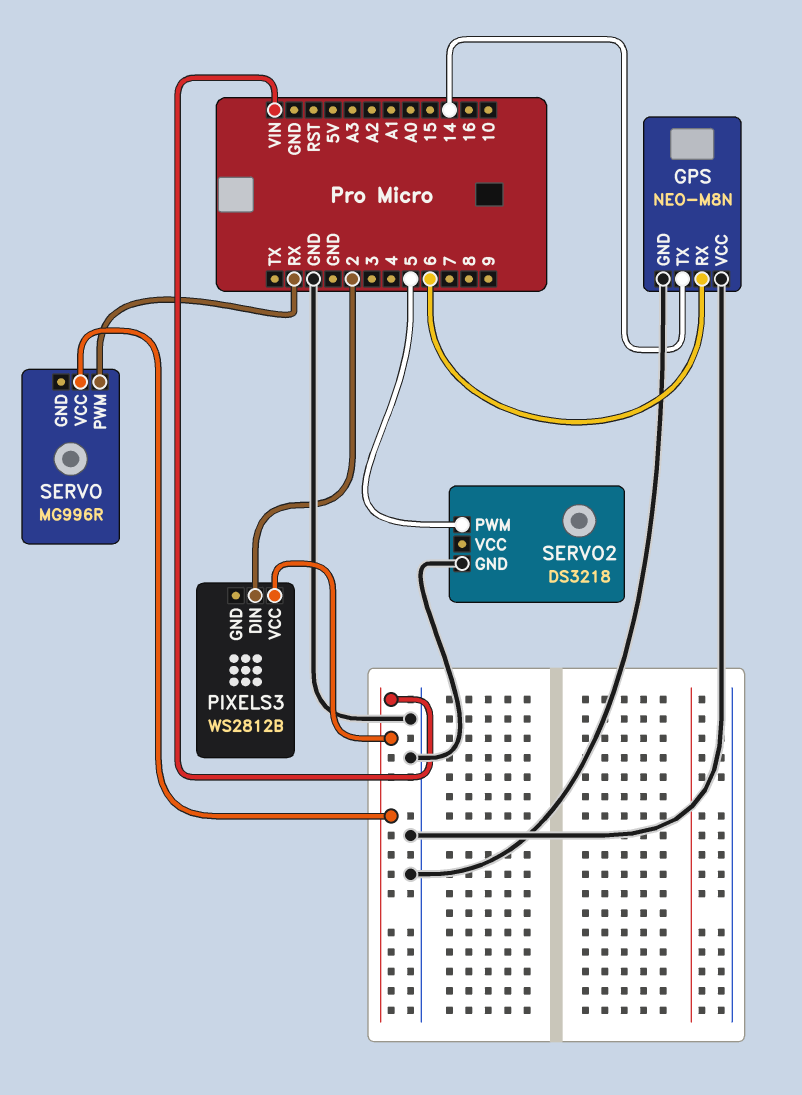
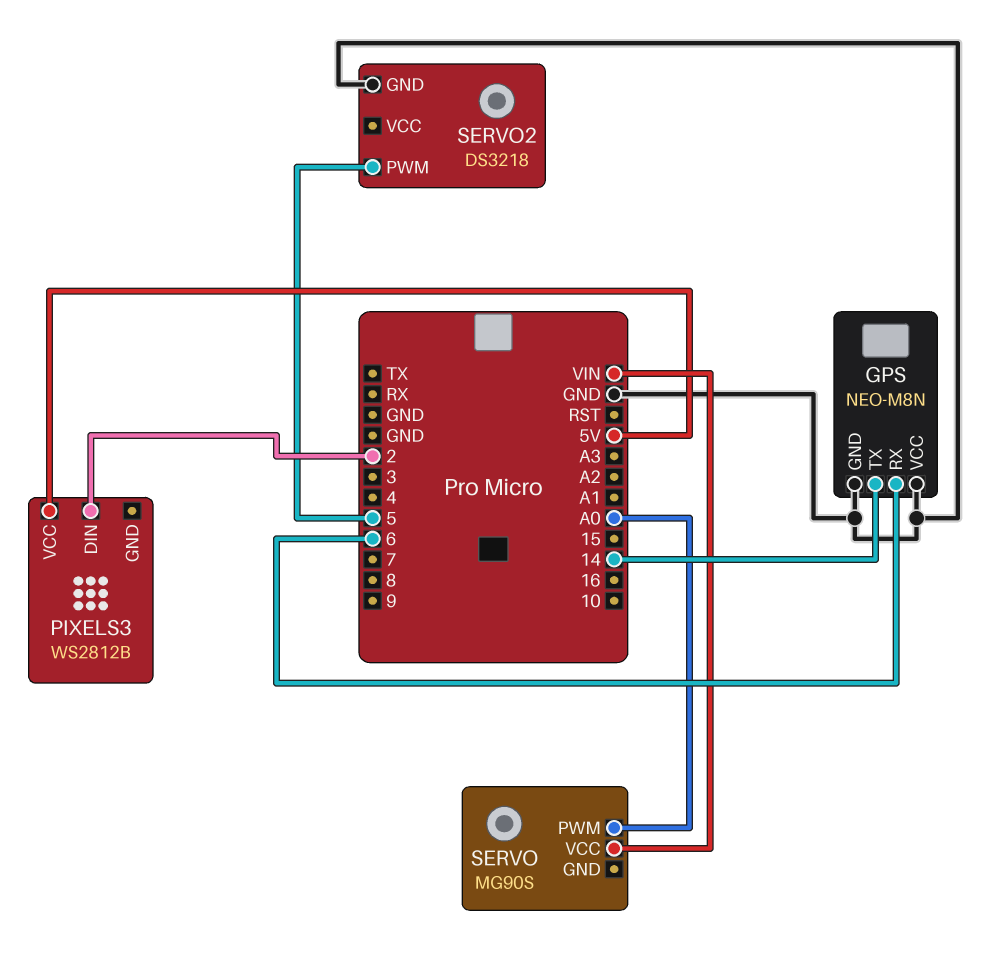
PIXELS3 pin VCC: VIN -> 5V
SERVO: MG996R -> MG90S
SERVO pin PWM: RX -> A0

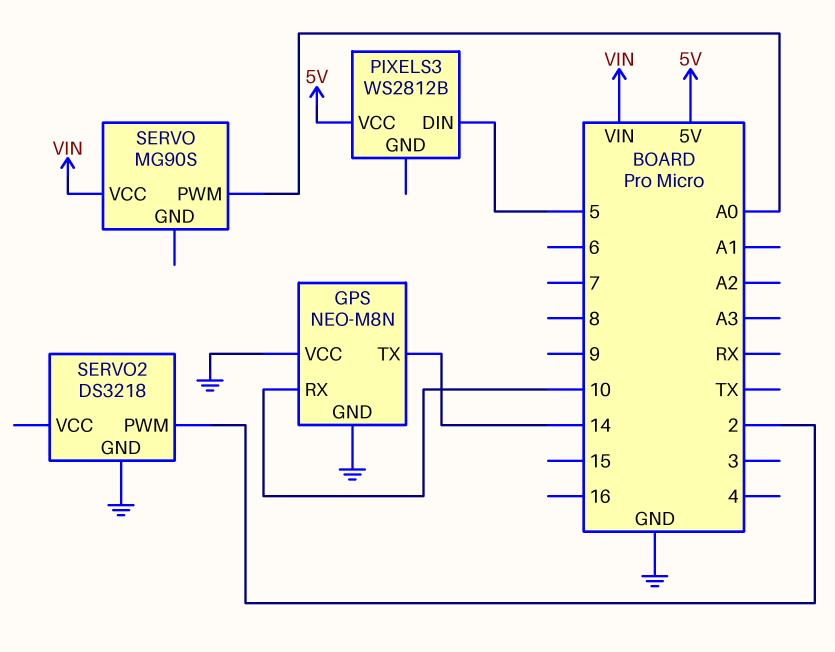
GPS pin RX: 6 -> 10
PIXELS3 pin DIN: 2 -> 5
SERVO2 pin PWM: 5 -> 2

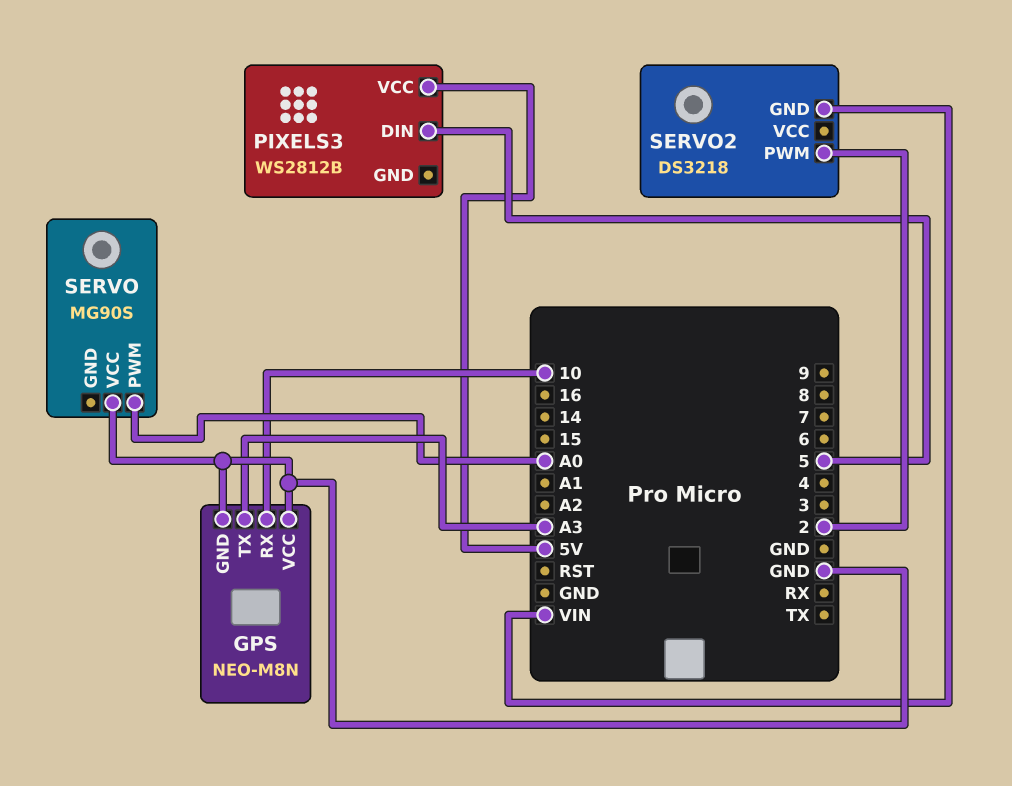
GPS pin TX: 14 -> A3
SERVO pin VCC: VIN -> GND
SERVO2 pin GND: GND -> VIN

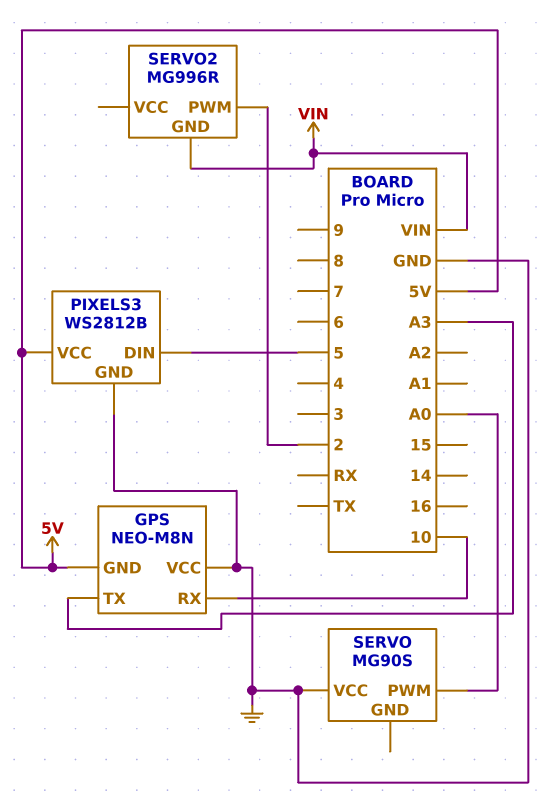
GPS pin GND: GND -> 5V
PIXELS3 pin GND: none -> GND
SERVO2: DS3218 -> MG996R

